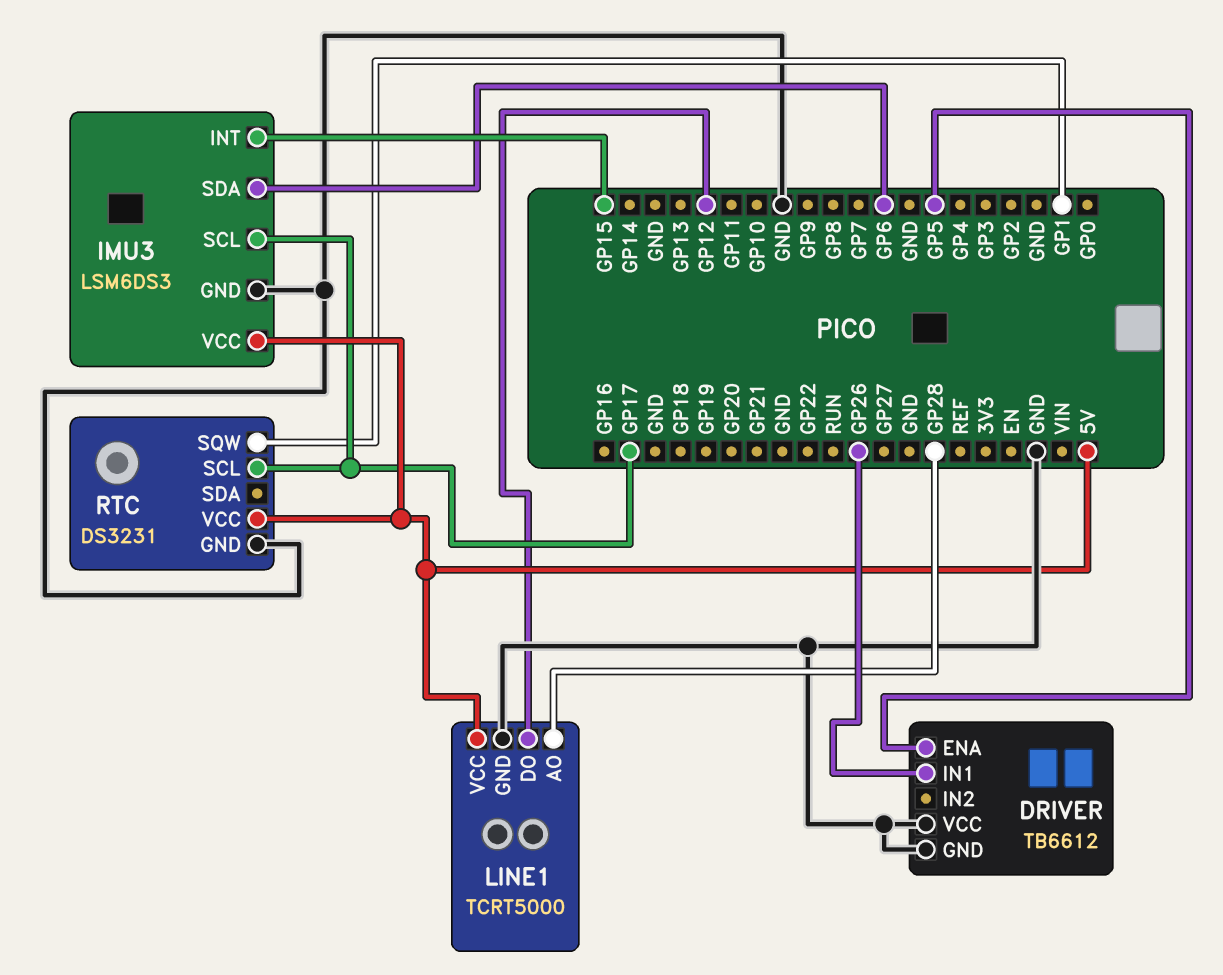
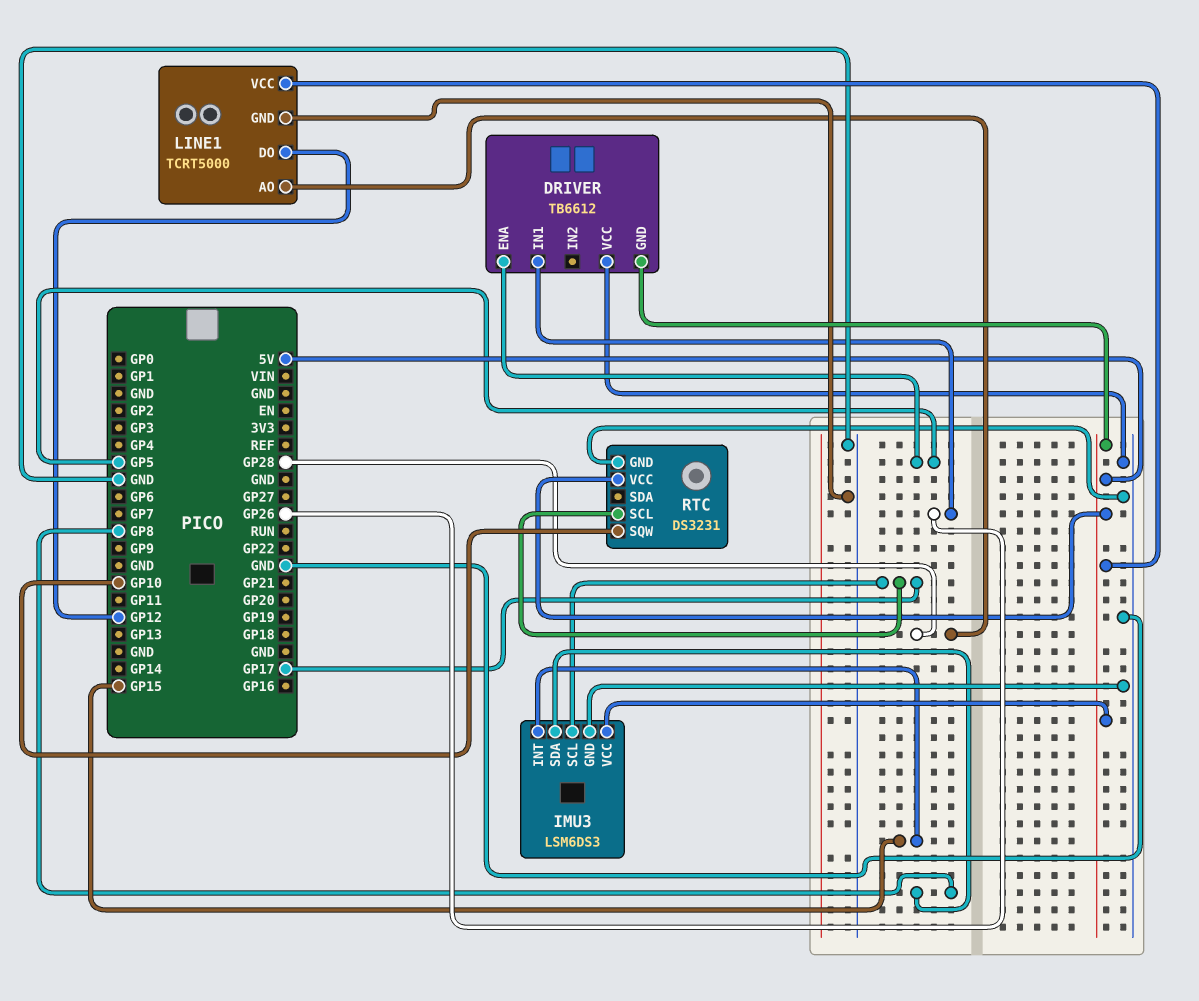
DRIVER pin GND: GND -> 5V
IMU3 pin SDA: GP6 -> GP8
RTC pin SQW: GP1 -> GP10

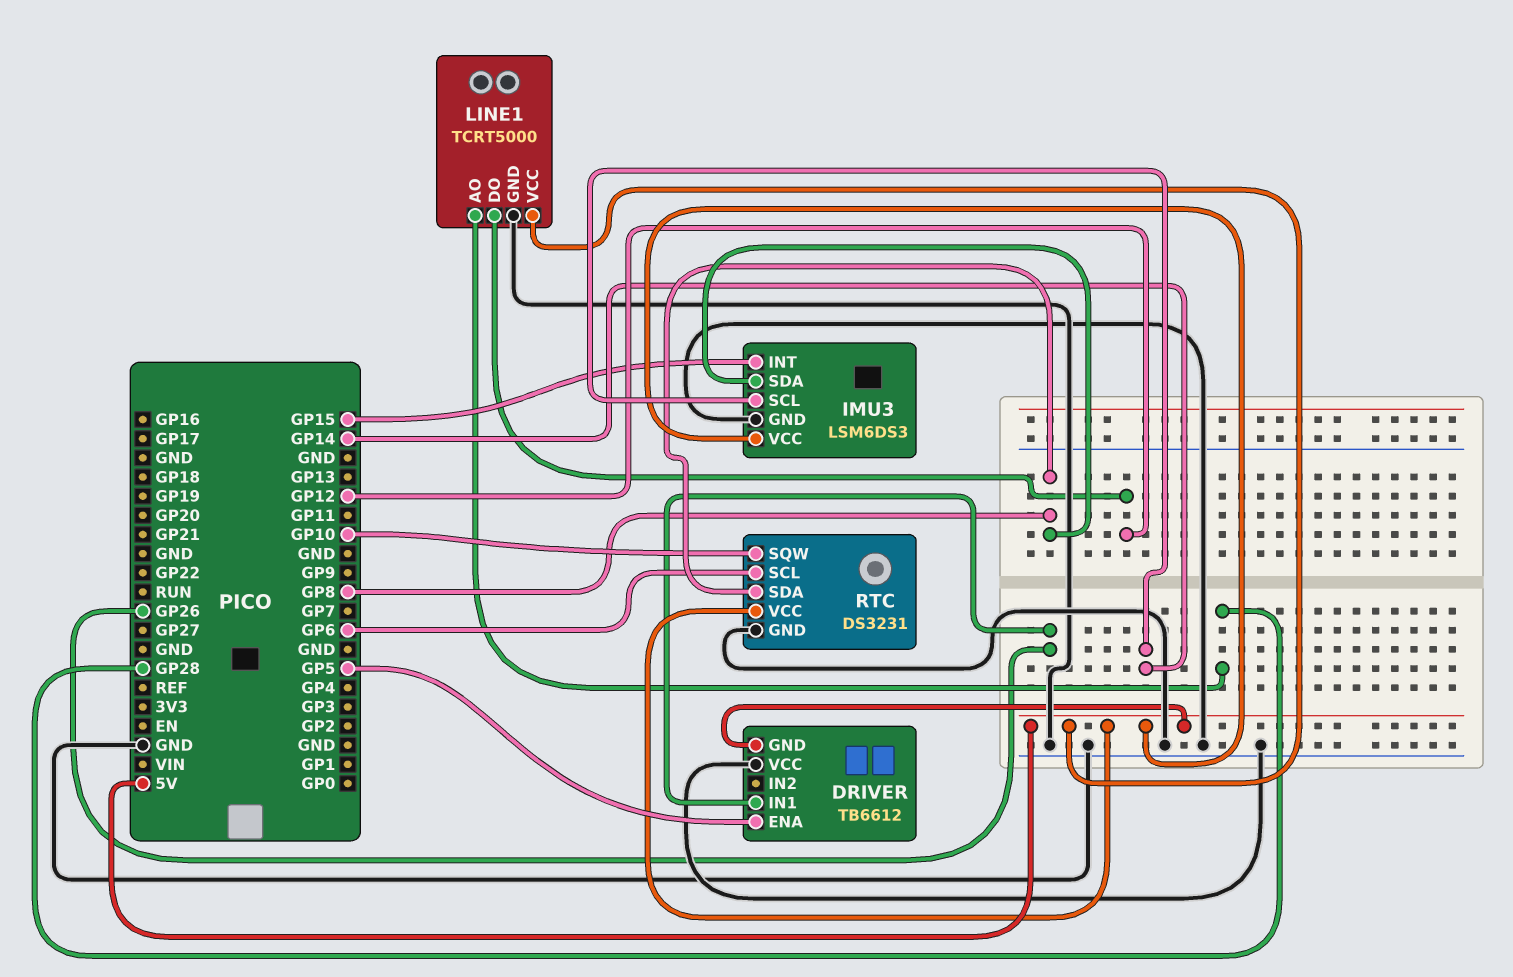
IMU3 pin SCL: GP17 -> GP14
RTC pin SCL: GP17 -> GP6
RTC pin SDA: none -> GP8

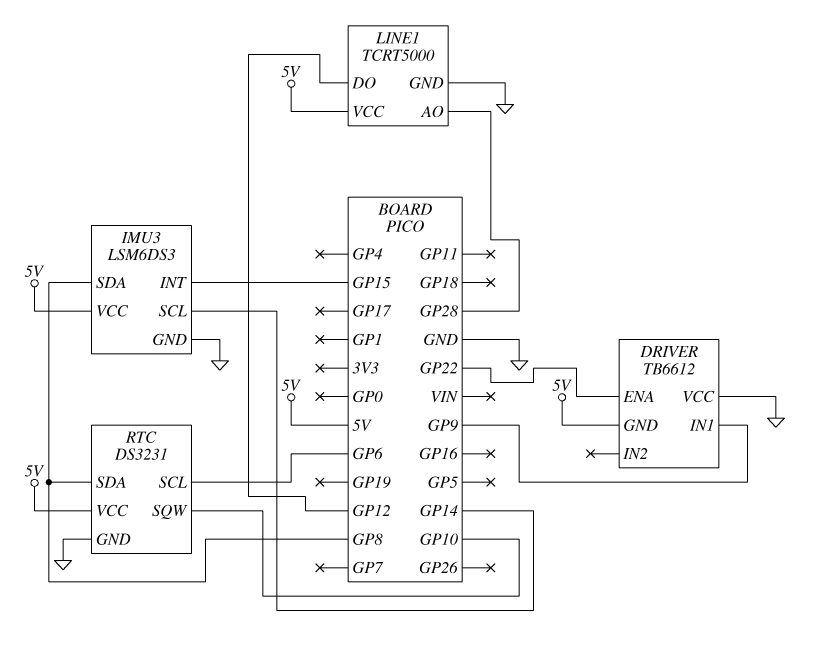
DRIVER pin ENA: GP5 -> GP22
DRIVER pin IN1: GP26 -> GP9

